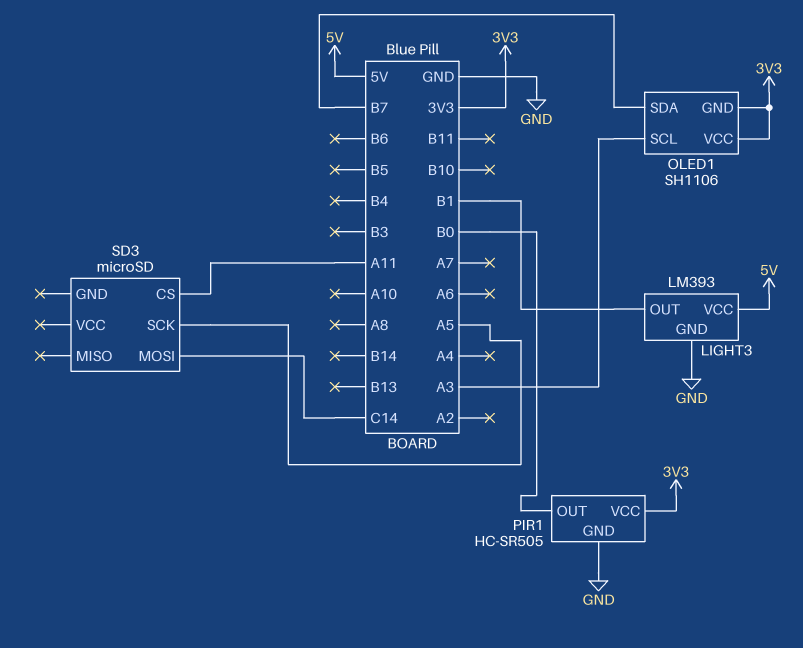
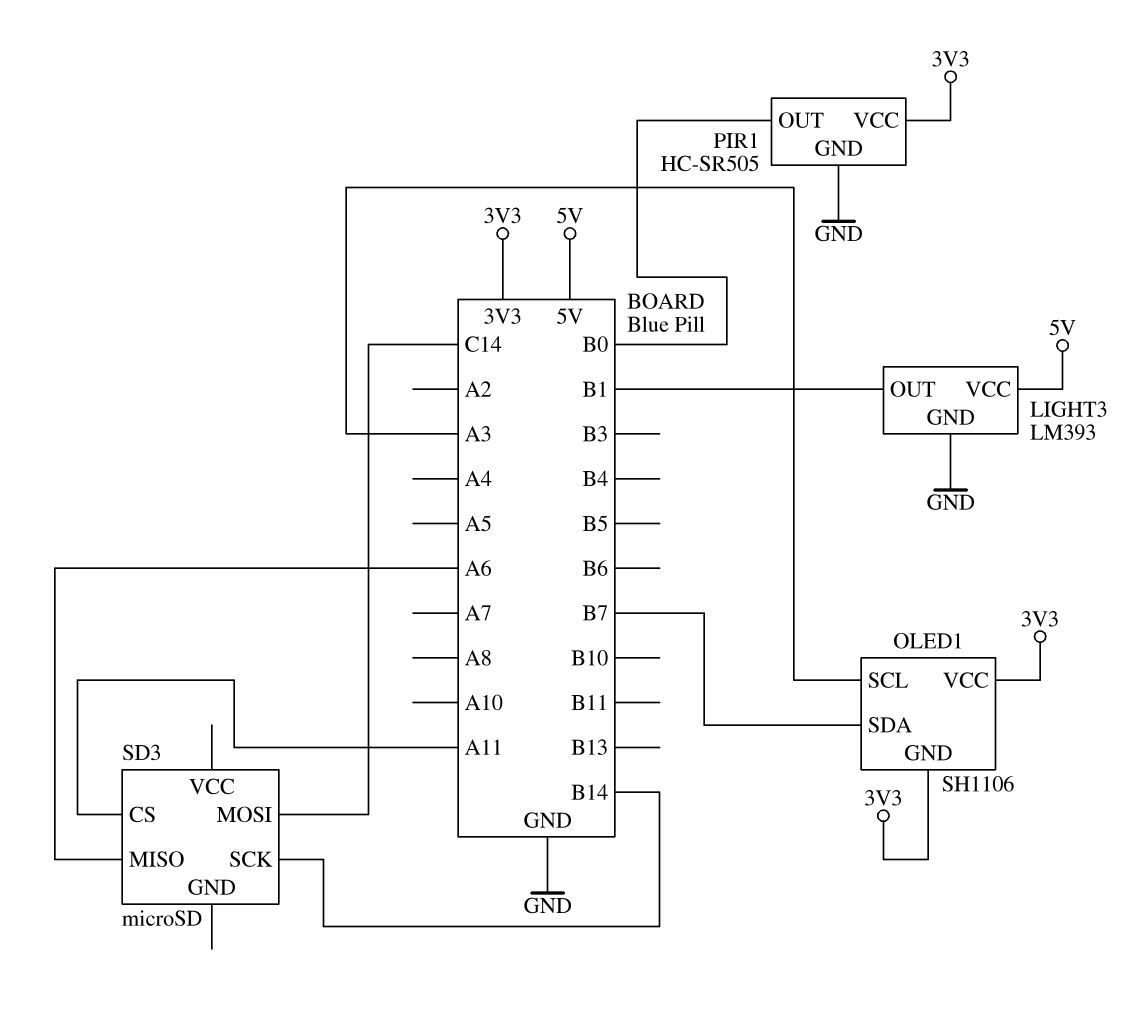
SD3 pin MISO: none -> A6
SD3 pin SCK: A5 -> B14

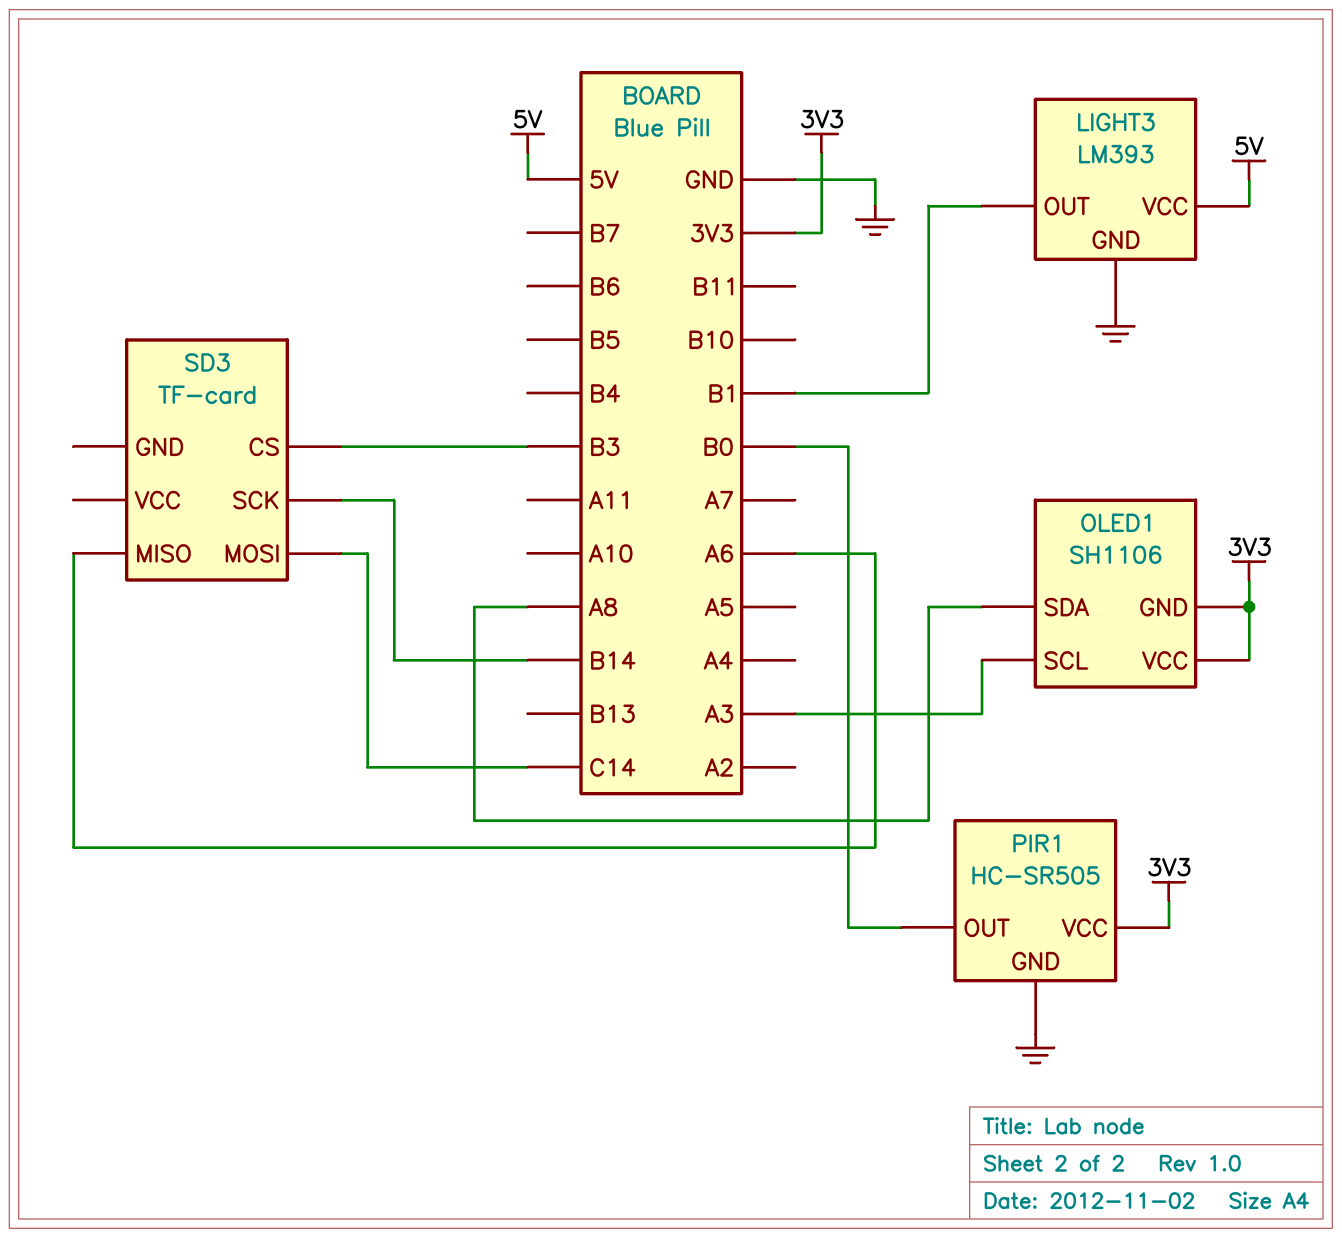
OLED1 pin SDA: B7 -> A8
SD3: microSD -> TF-card
SD3 pin CS: A11 -> B3

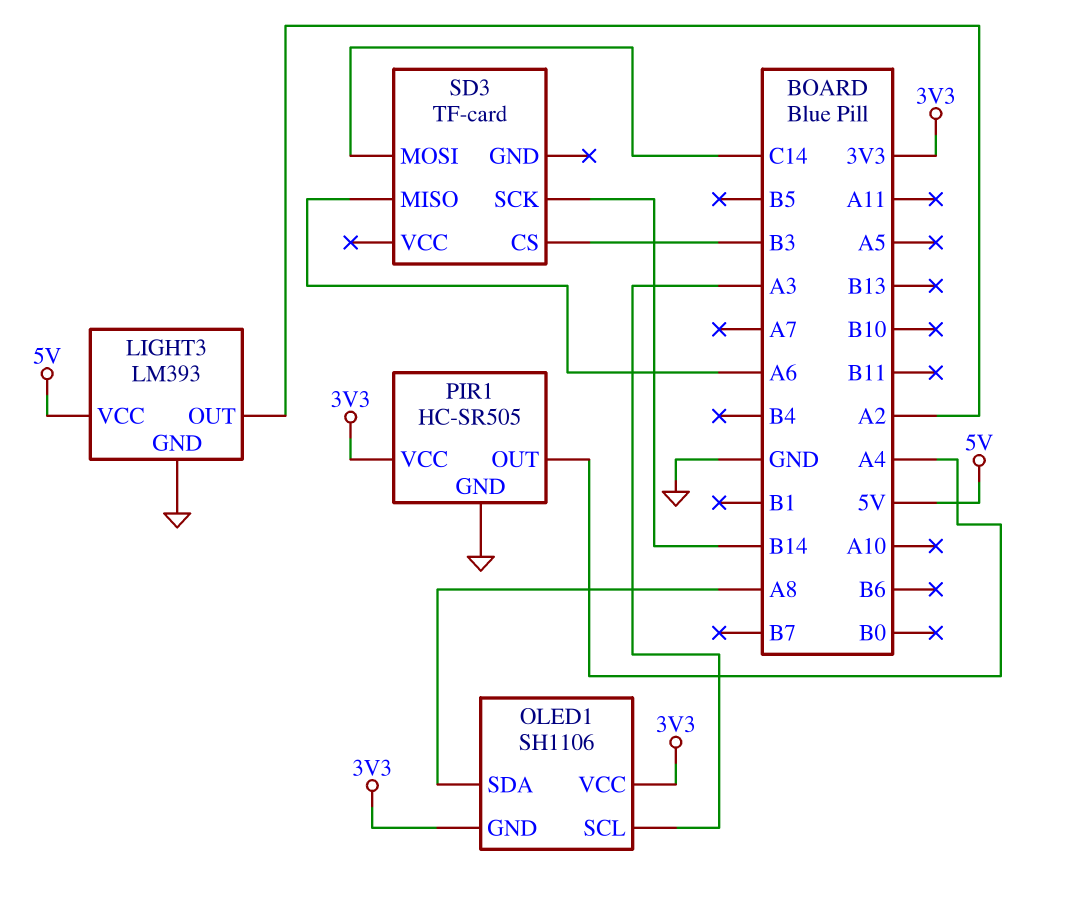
LIGHT3 pin OUT: B1 -> A2
PIR1 pin OUT: B0 -> A4

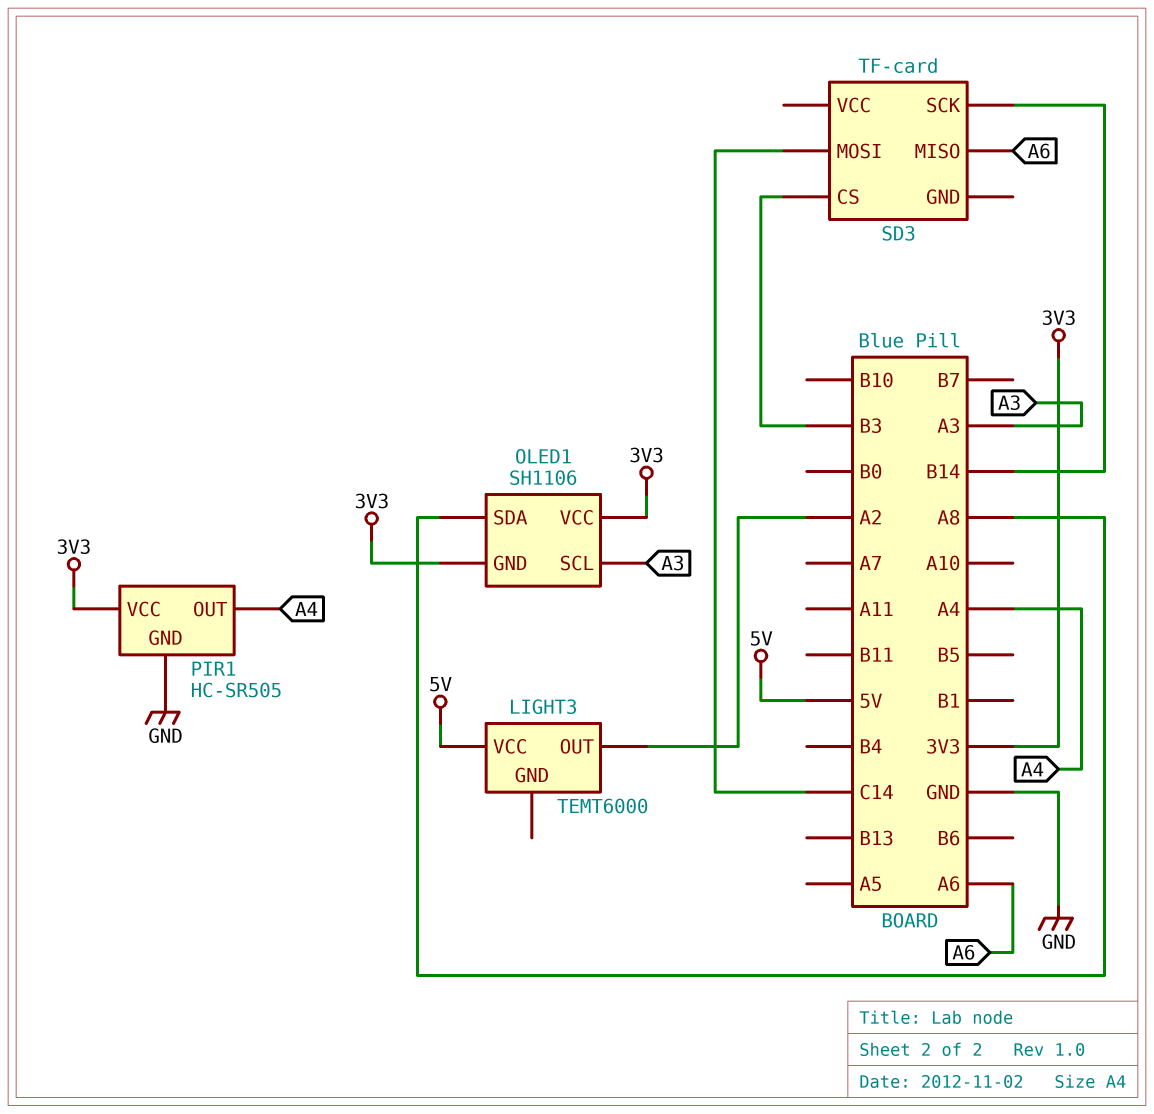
LIGHT3: LM393 -> TEMT6000
LIGHT3 pin GND: GND -> none

